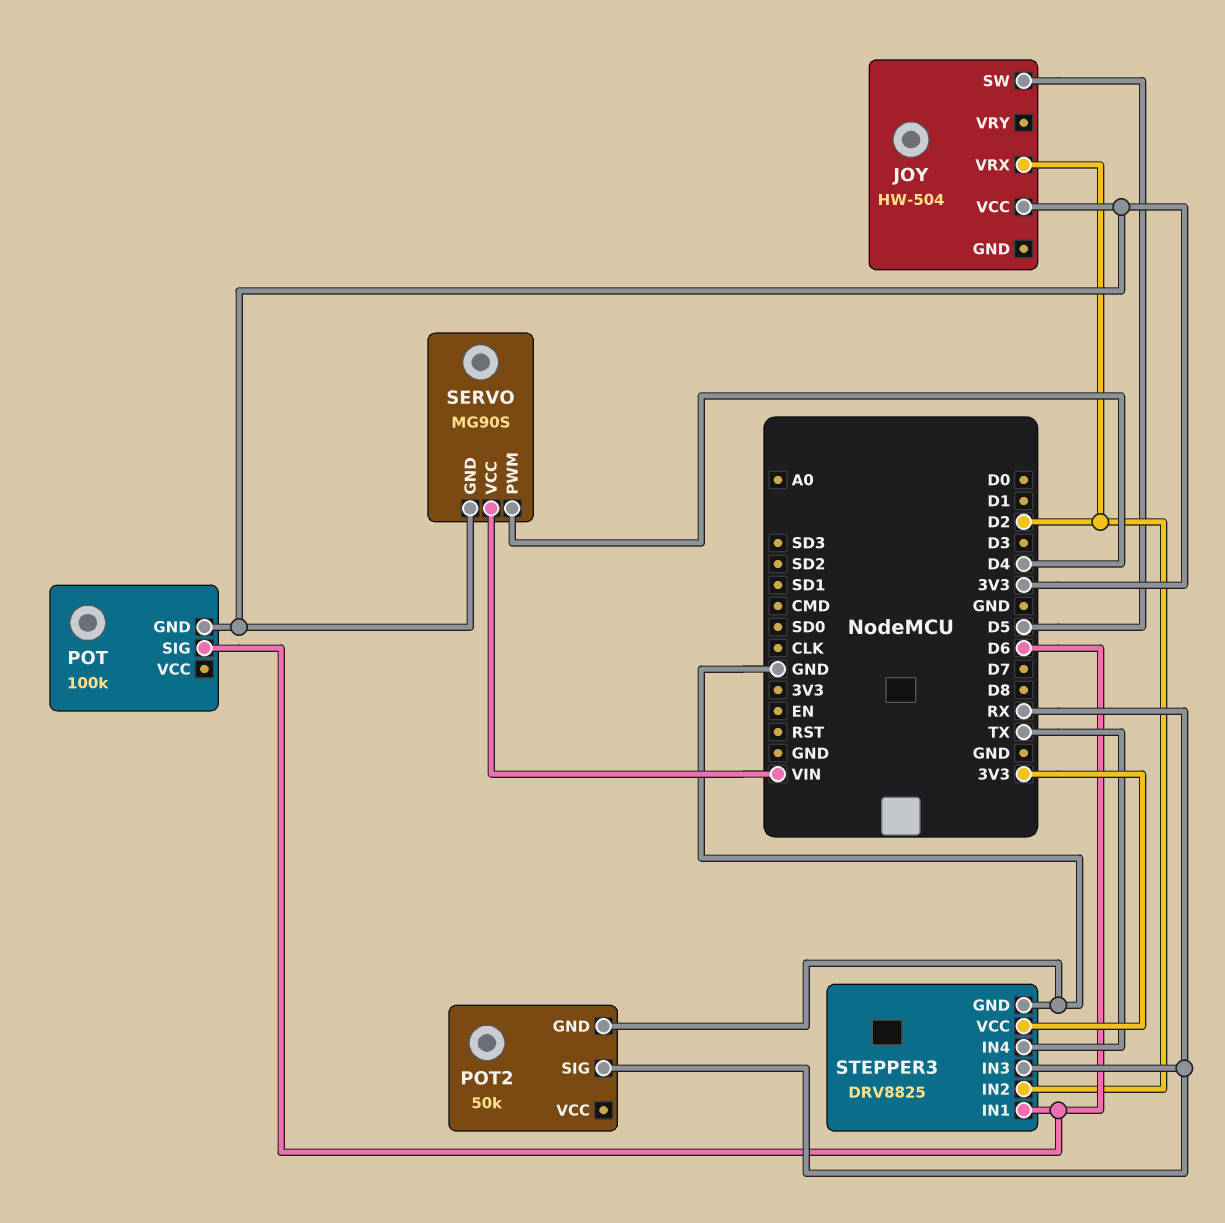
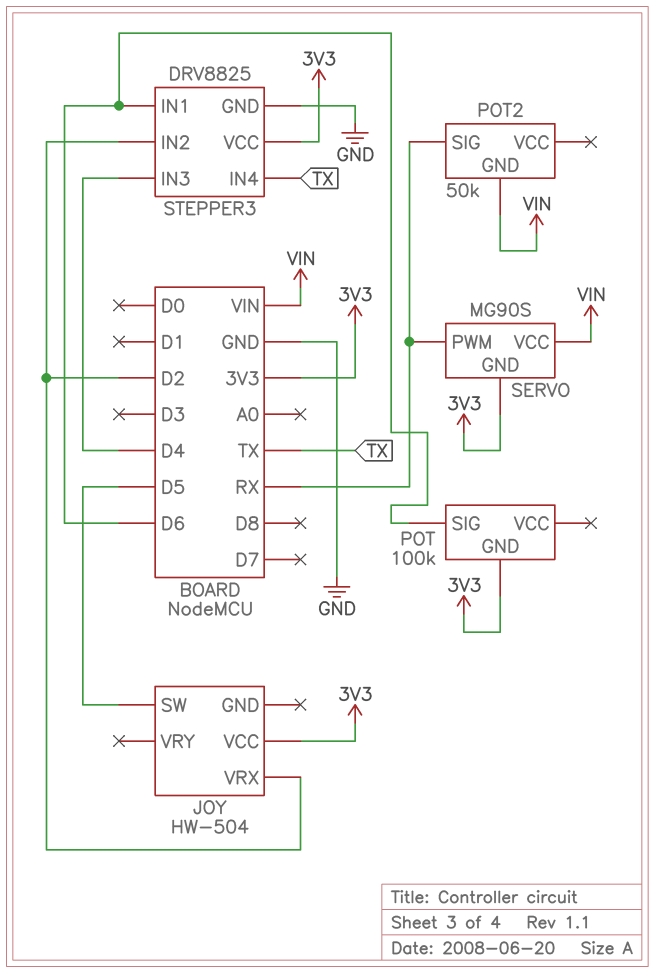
POT2 pin GND: GND -> VIN
SERVO pin PWM: D4 -> RX
STEPPER3 pin IN3: RX -> D4

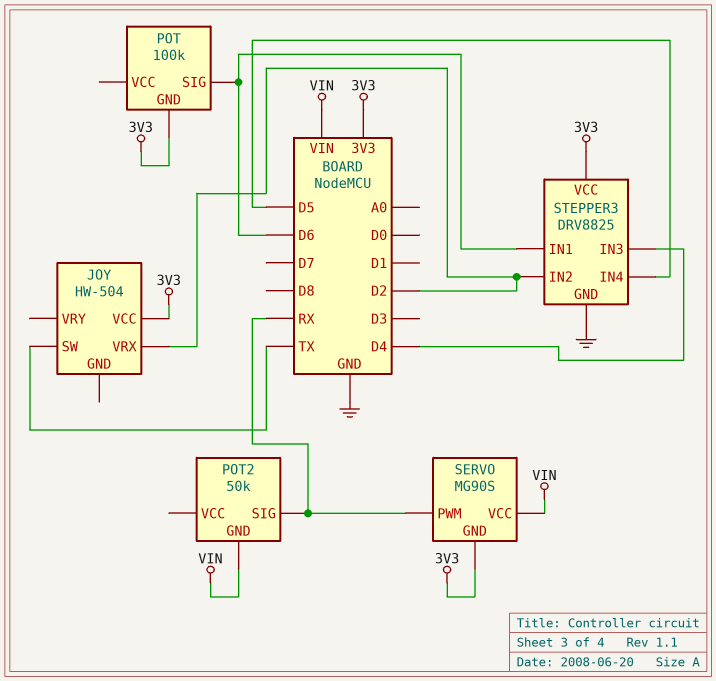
JOY pin SW: D5 -> TX
STEPPER3 pin IN4: TX -> D5

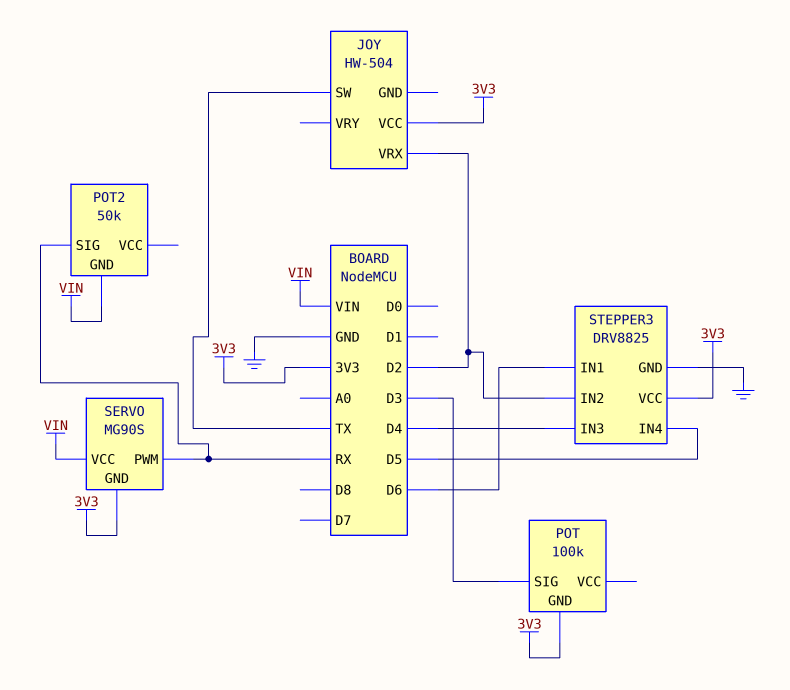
POT pin SIG: D6 -> D3

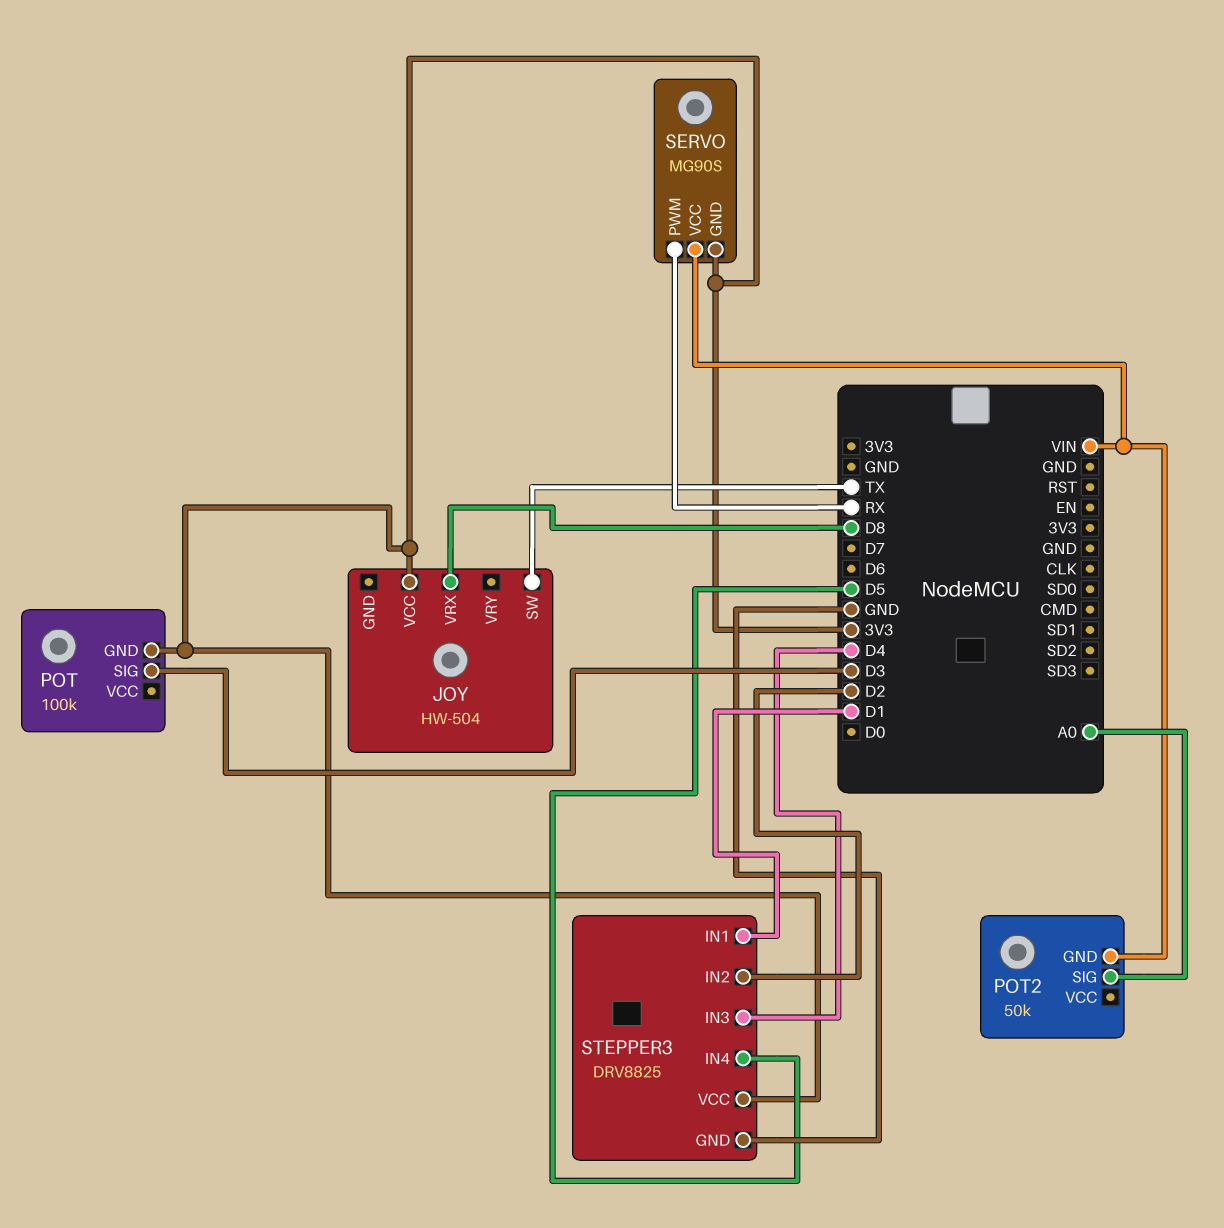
JOY pin VRX: D2 -> D8
POT2 pin SIG: RX -> A0
STEPPER3 pin IN1: D6 -> D1

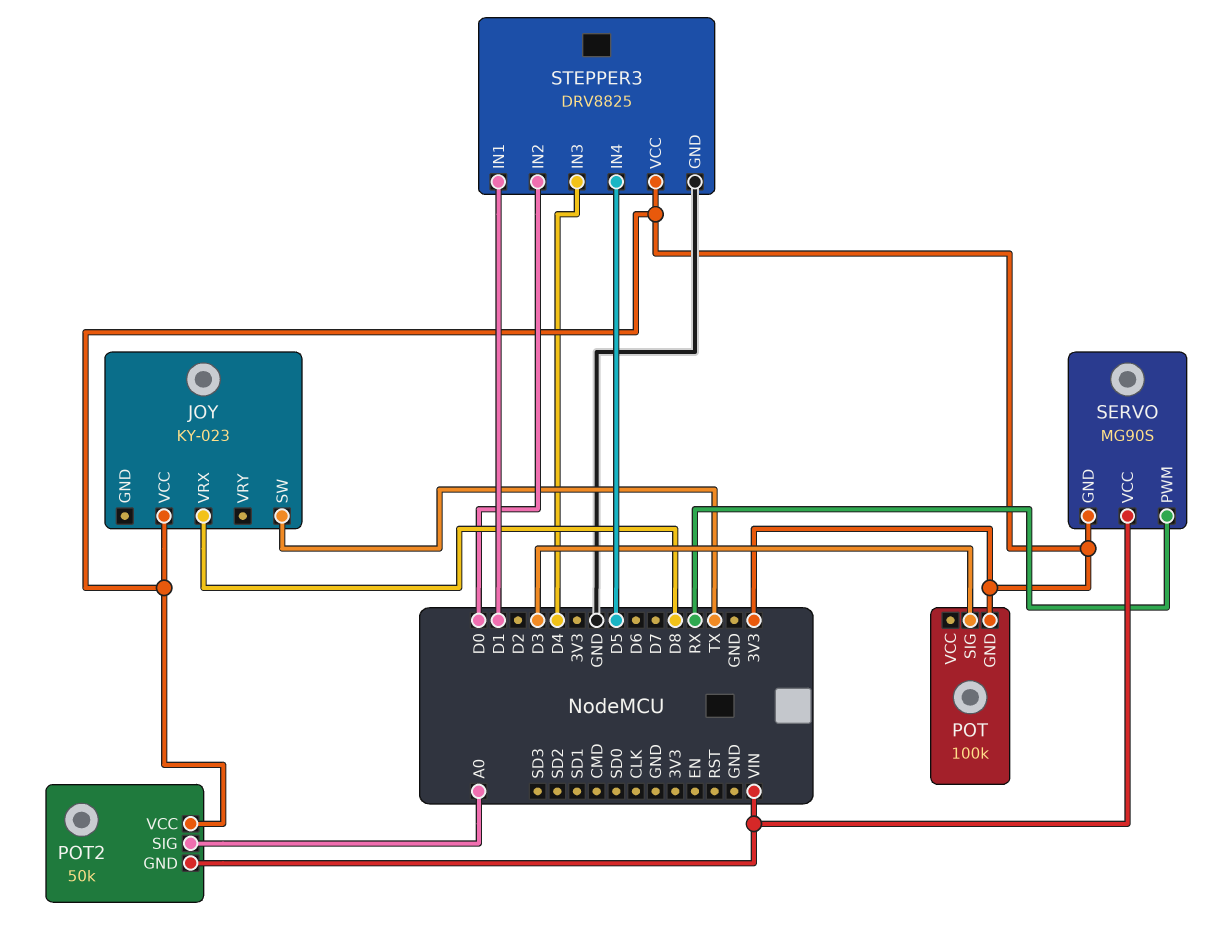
JOY: HW-504 -> KY-023
POT2 pin VCC: none -> 3V3
STEPPER3 pin IN2: D2 -> D0

